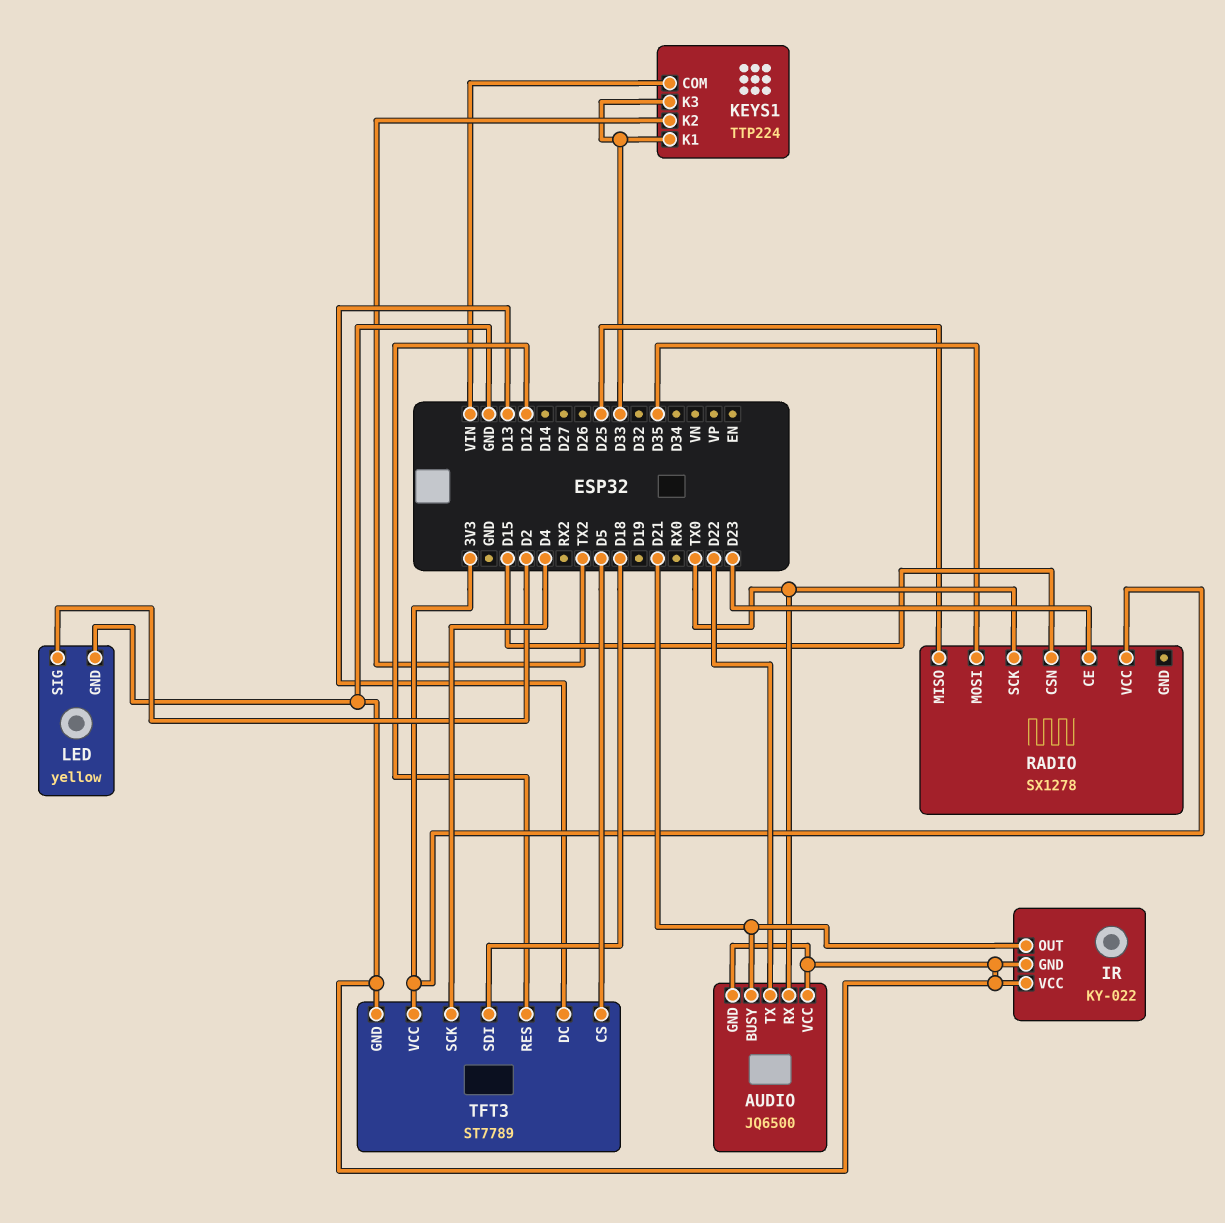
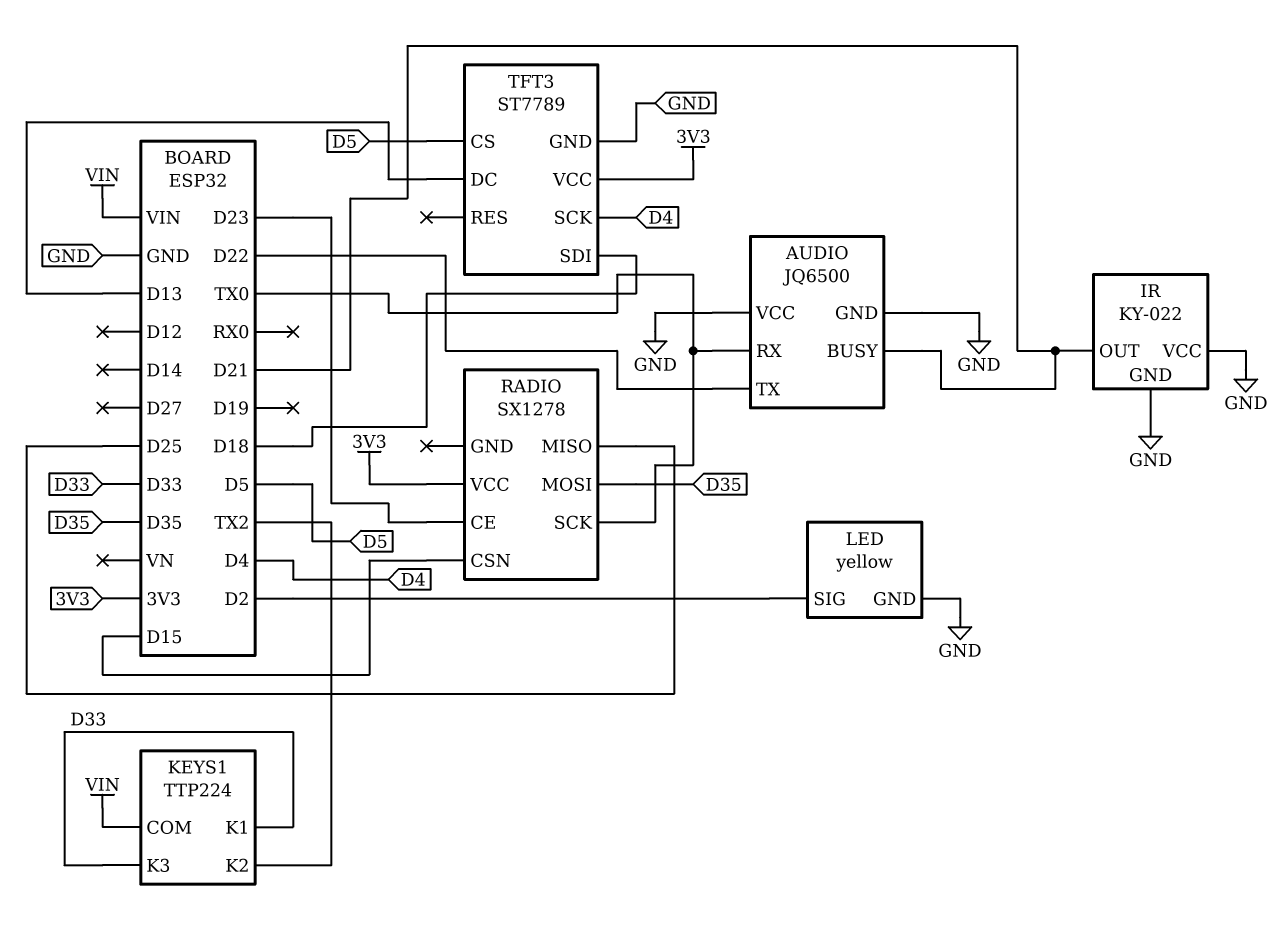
TFT3 pin RES: D12 -> none

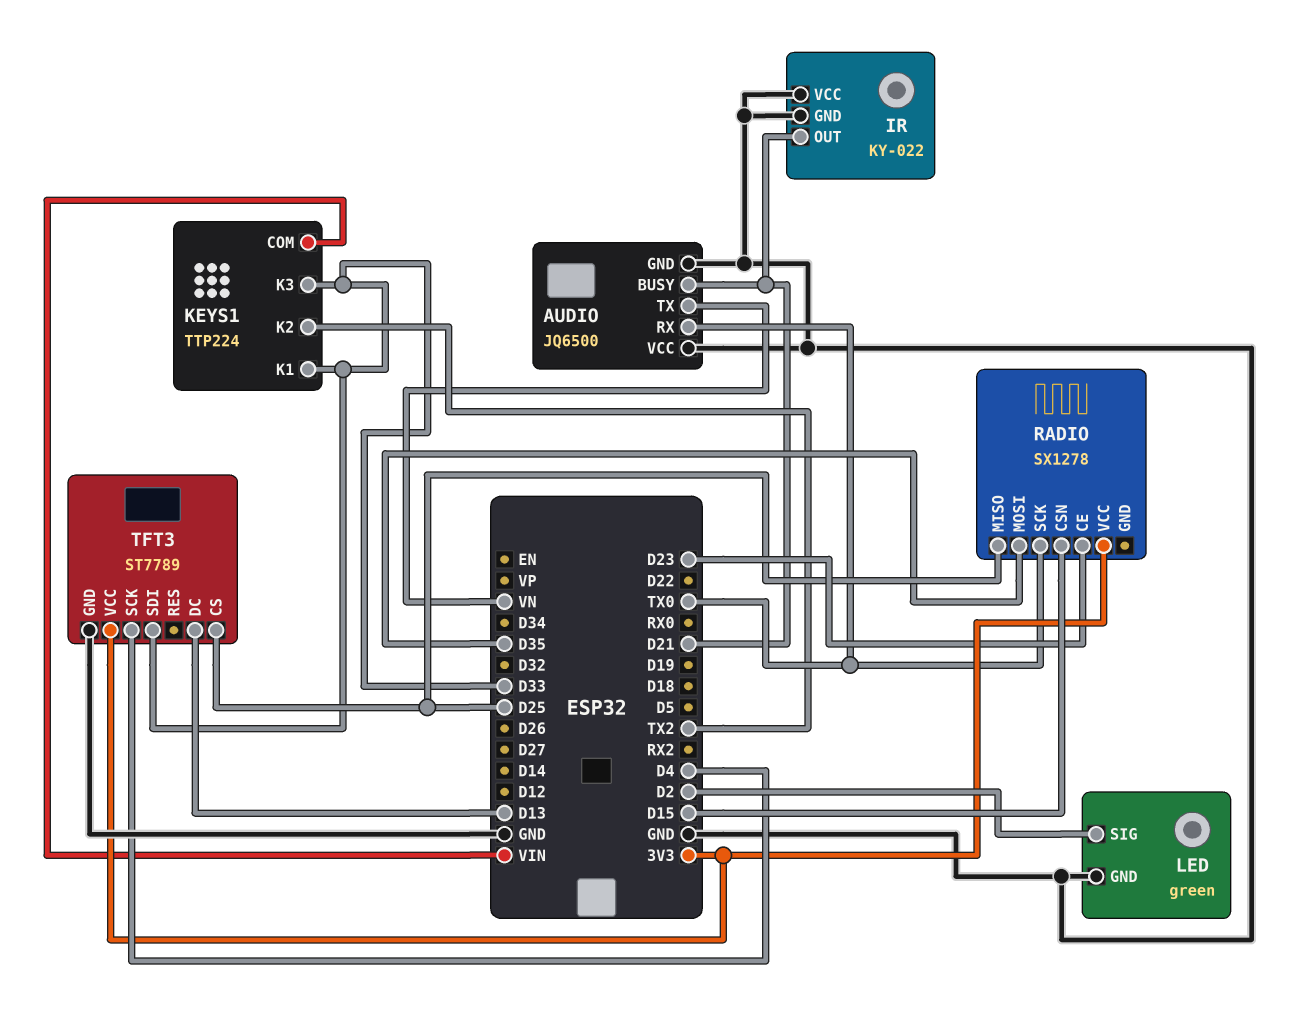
AUDIO pin TX: D22 -> VN
LED: yellow -> green
TFT3 pin CS: D5 -> D25
TFT3 pin SDI: D18 -> D33

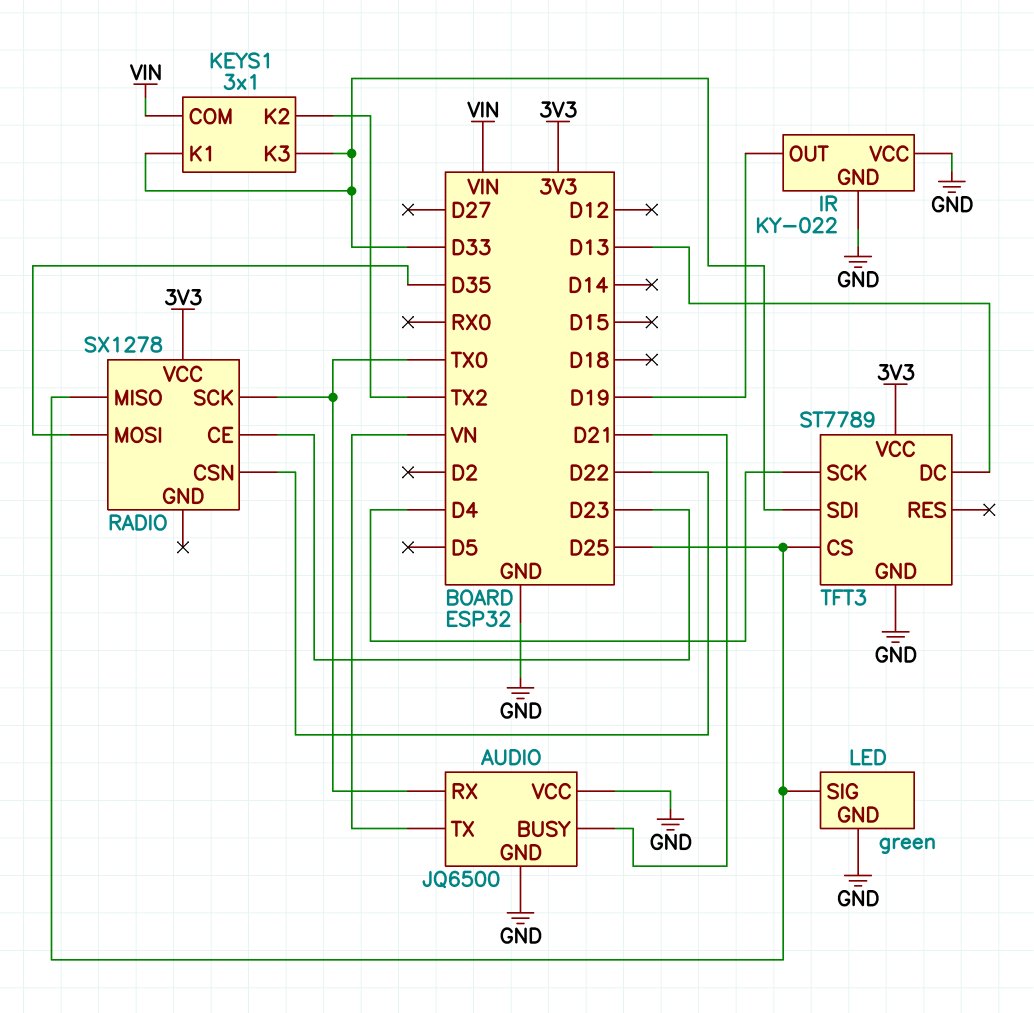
IR pin OUT: D21 -> D19
KEYS1: TTP224 -> 3x1
LED pin SIG: D2 -> D25
RADIO pin CSN: D15 -> D22

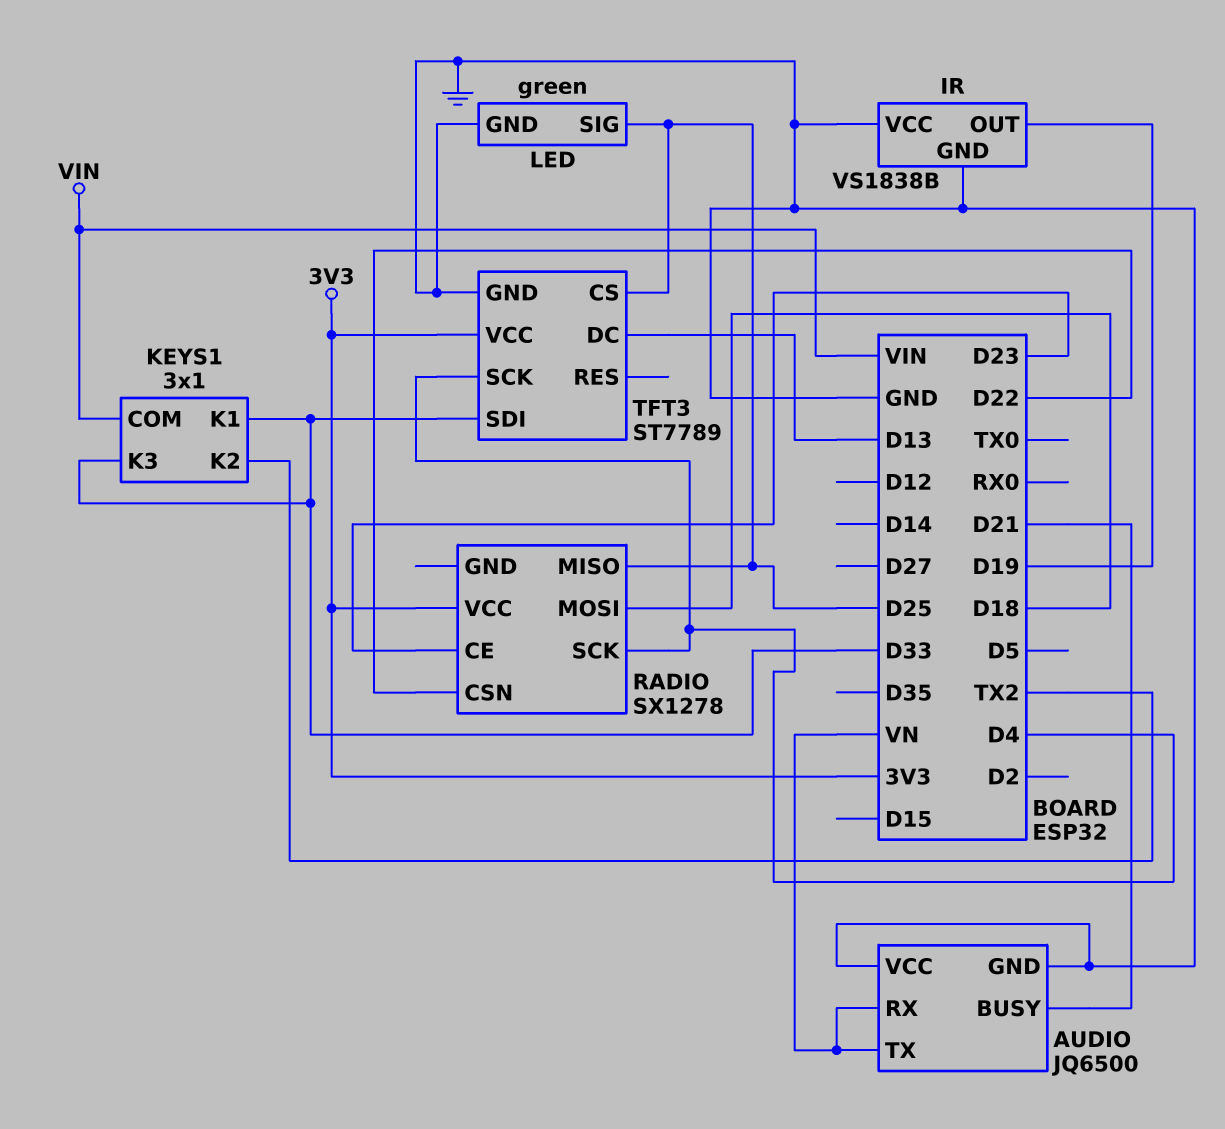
AUDIO pin RX: TX0 -> VN
IR: KY-022 -> VS1838B
RADIO pin MOSI: D35 -> D18
RADIO pin SCK: TX0 -> D4

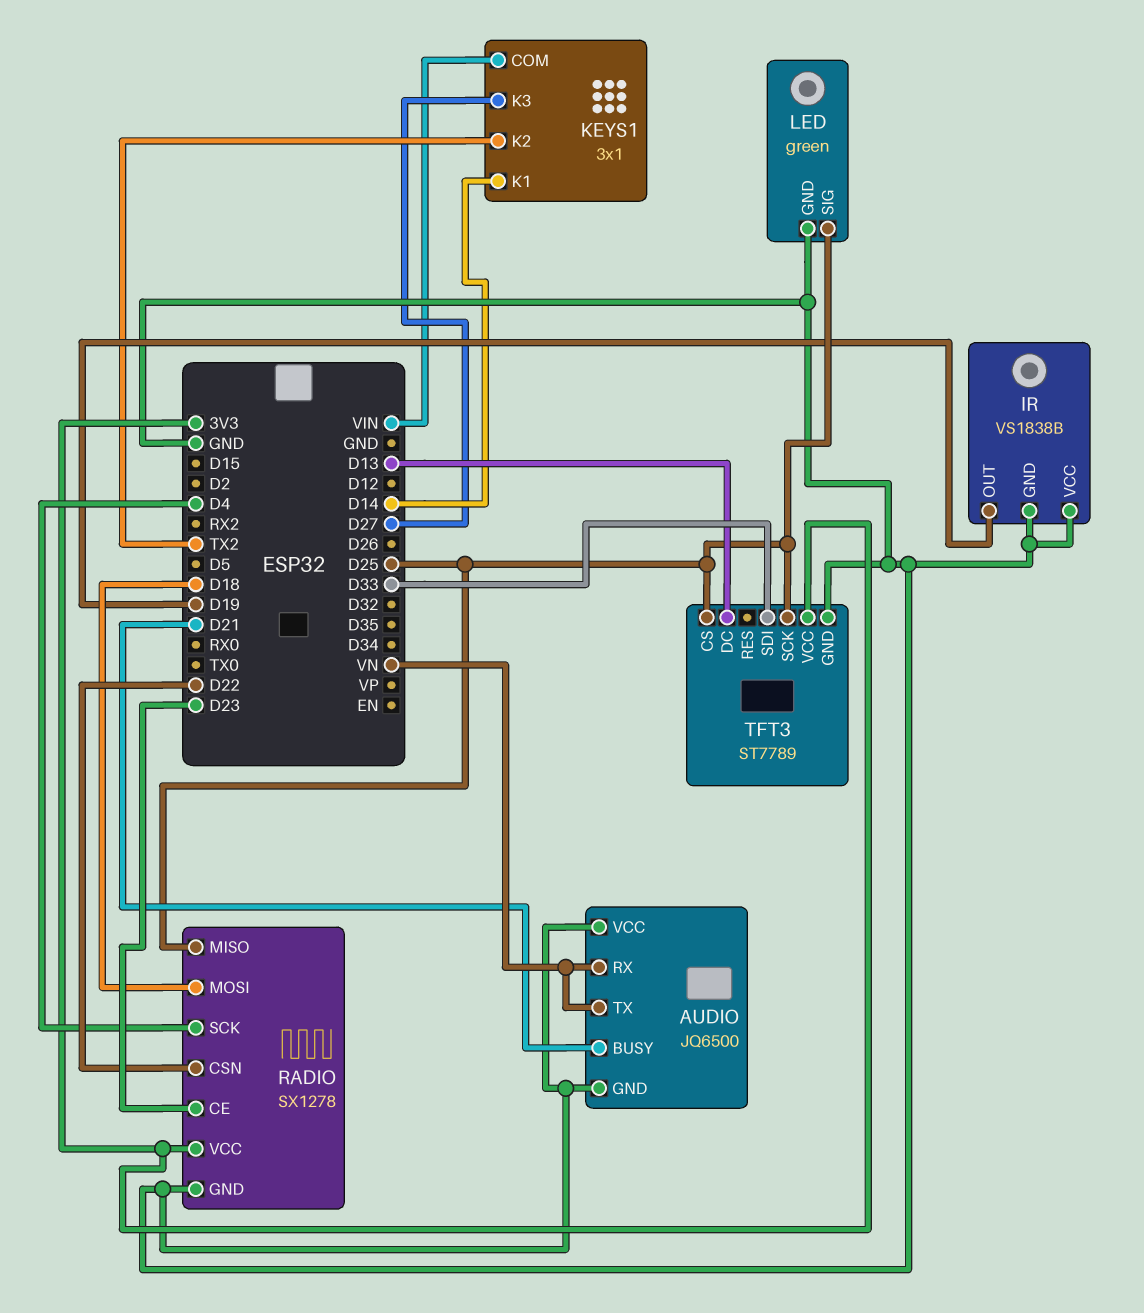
KEYS1 pin K1: D33 -> D14
KEYS1 pin K3: D33 -> D27
RADIO pin GND: none -> GND
TFT3 pin SCK: D4 -> D25

